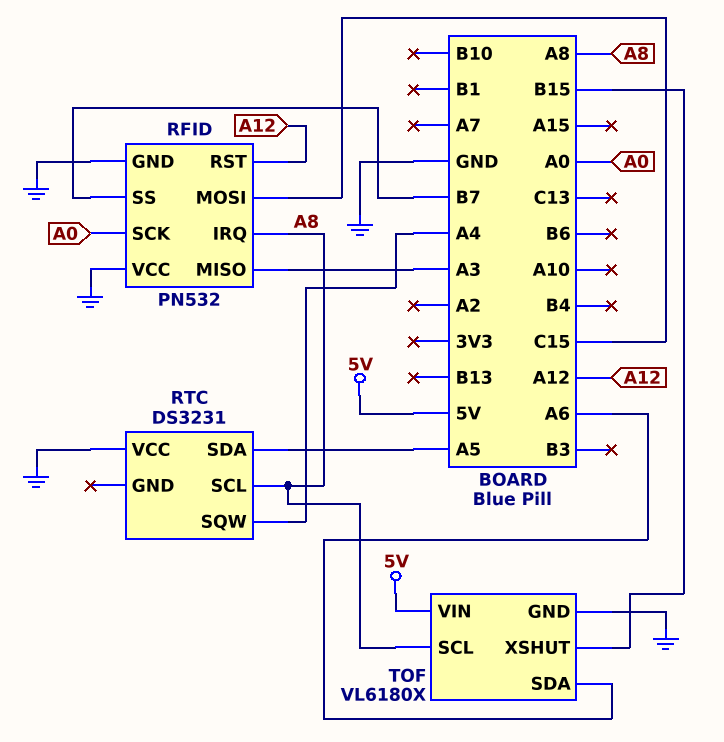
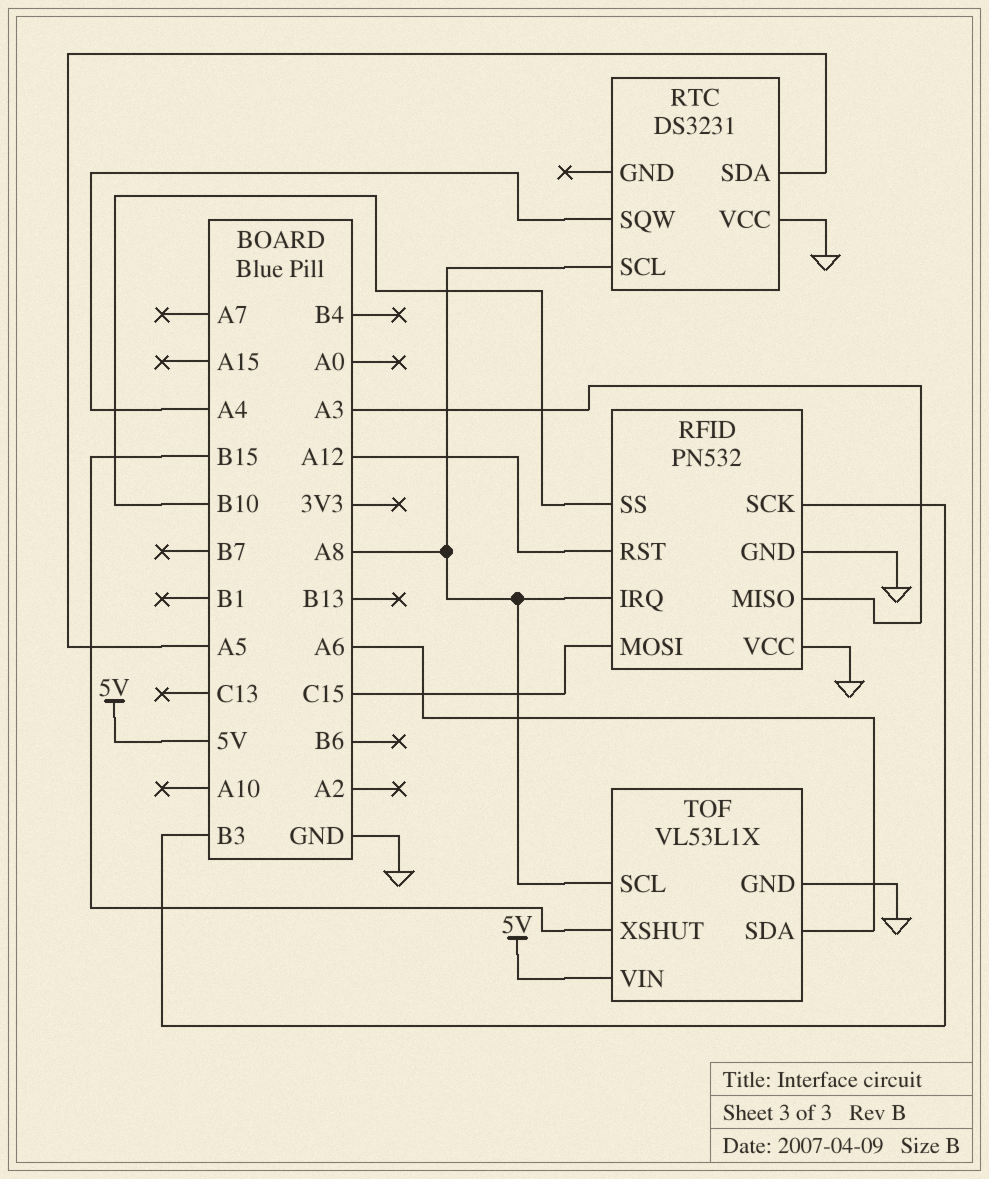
RFID pin SCK: A0 -> B3
RFID pin SS: B7 -> B10
TOF: VL6180X -> VL53L1X

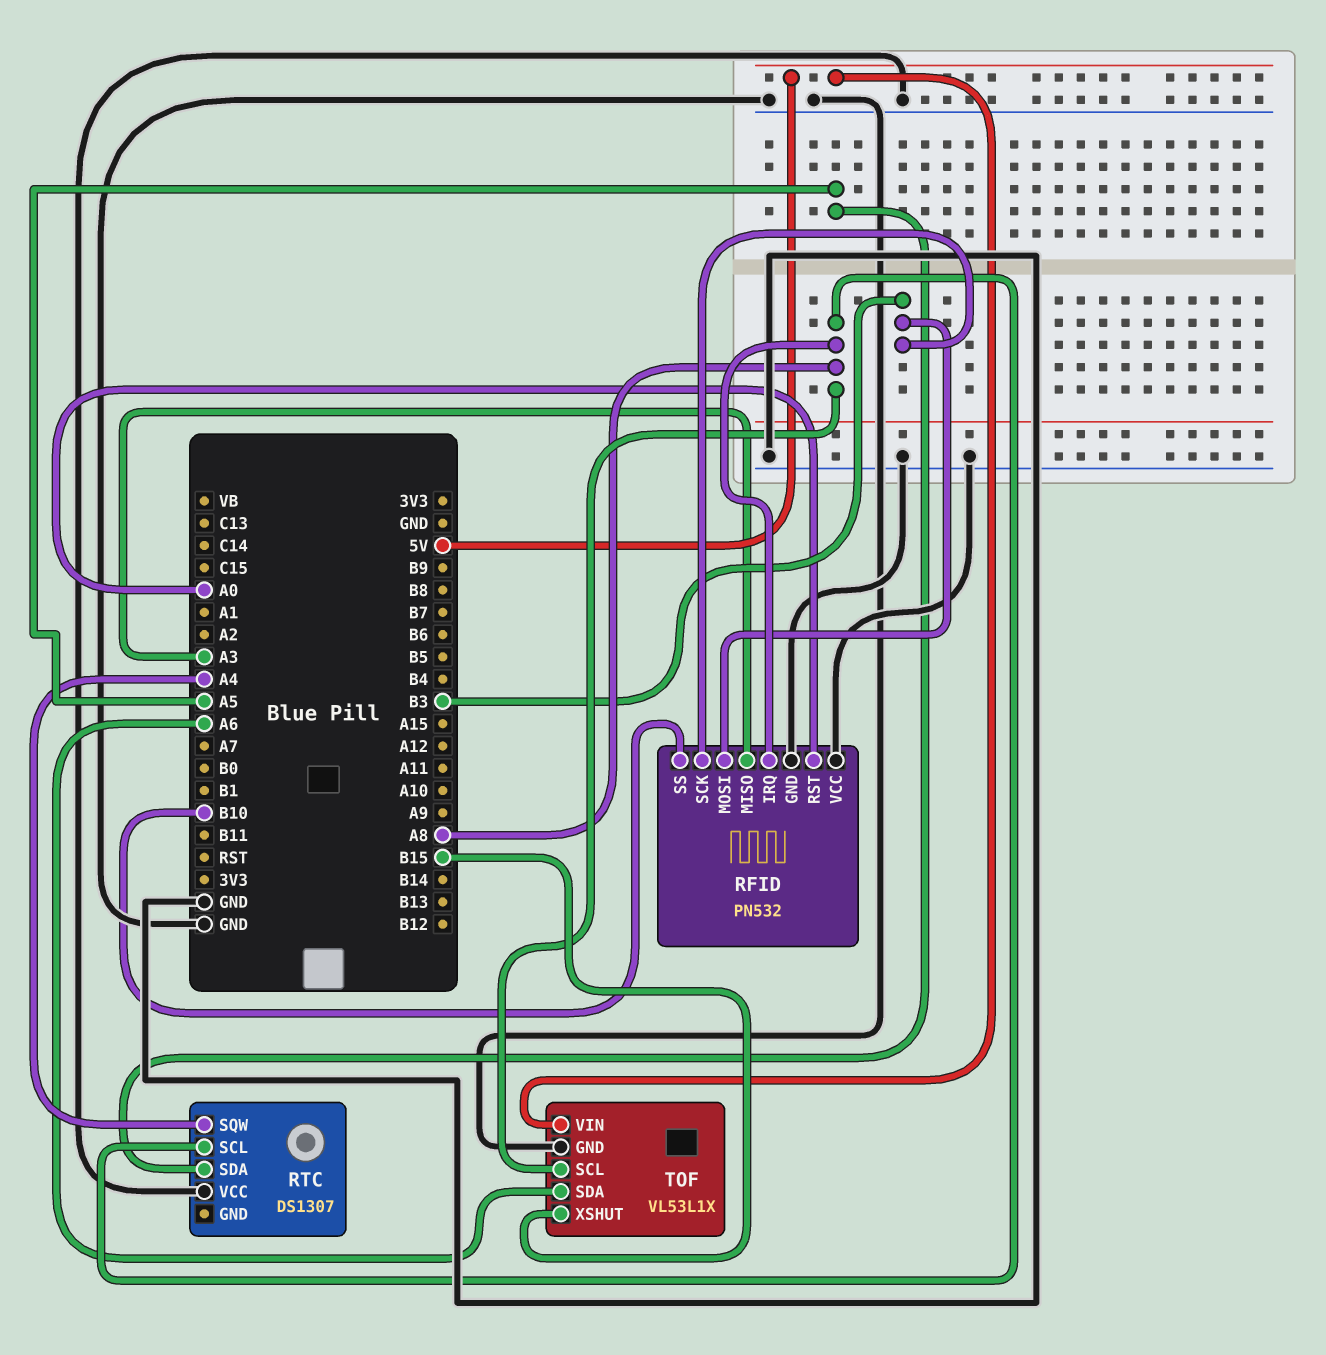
RFID pin MOSI: C15 -> B3
RFID pin RST: A12 -> A0
RTC: DS3231 -> DS1307

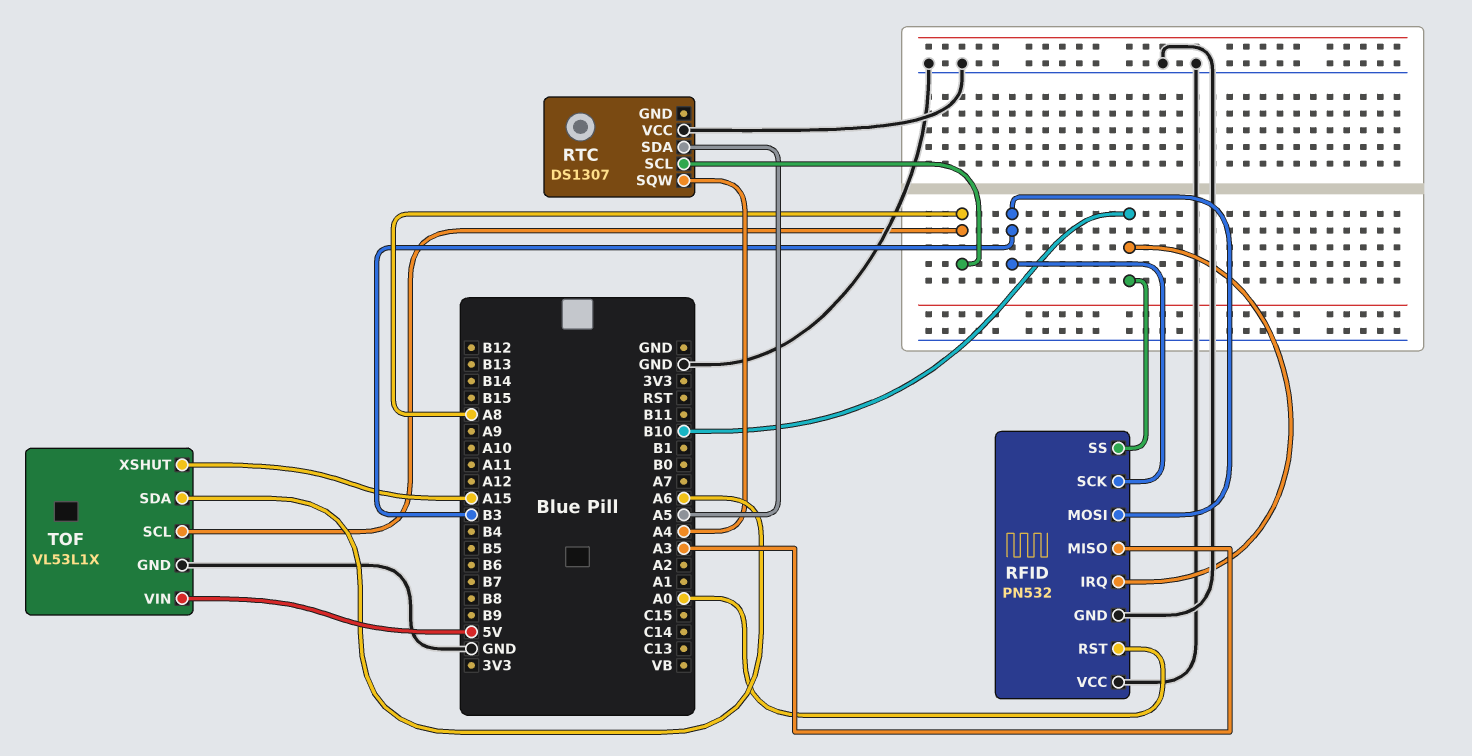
RFID pin IRQ: A8 -> B10
TOF pin XSHUT: B15 -> A15

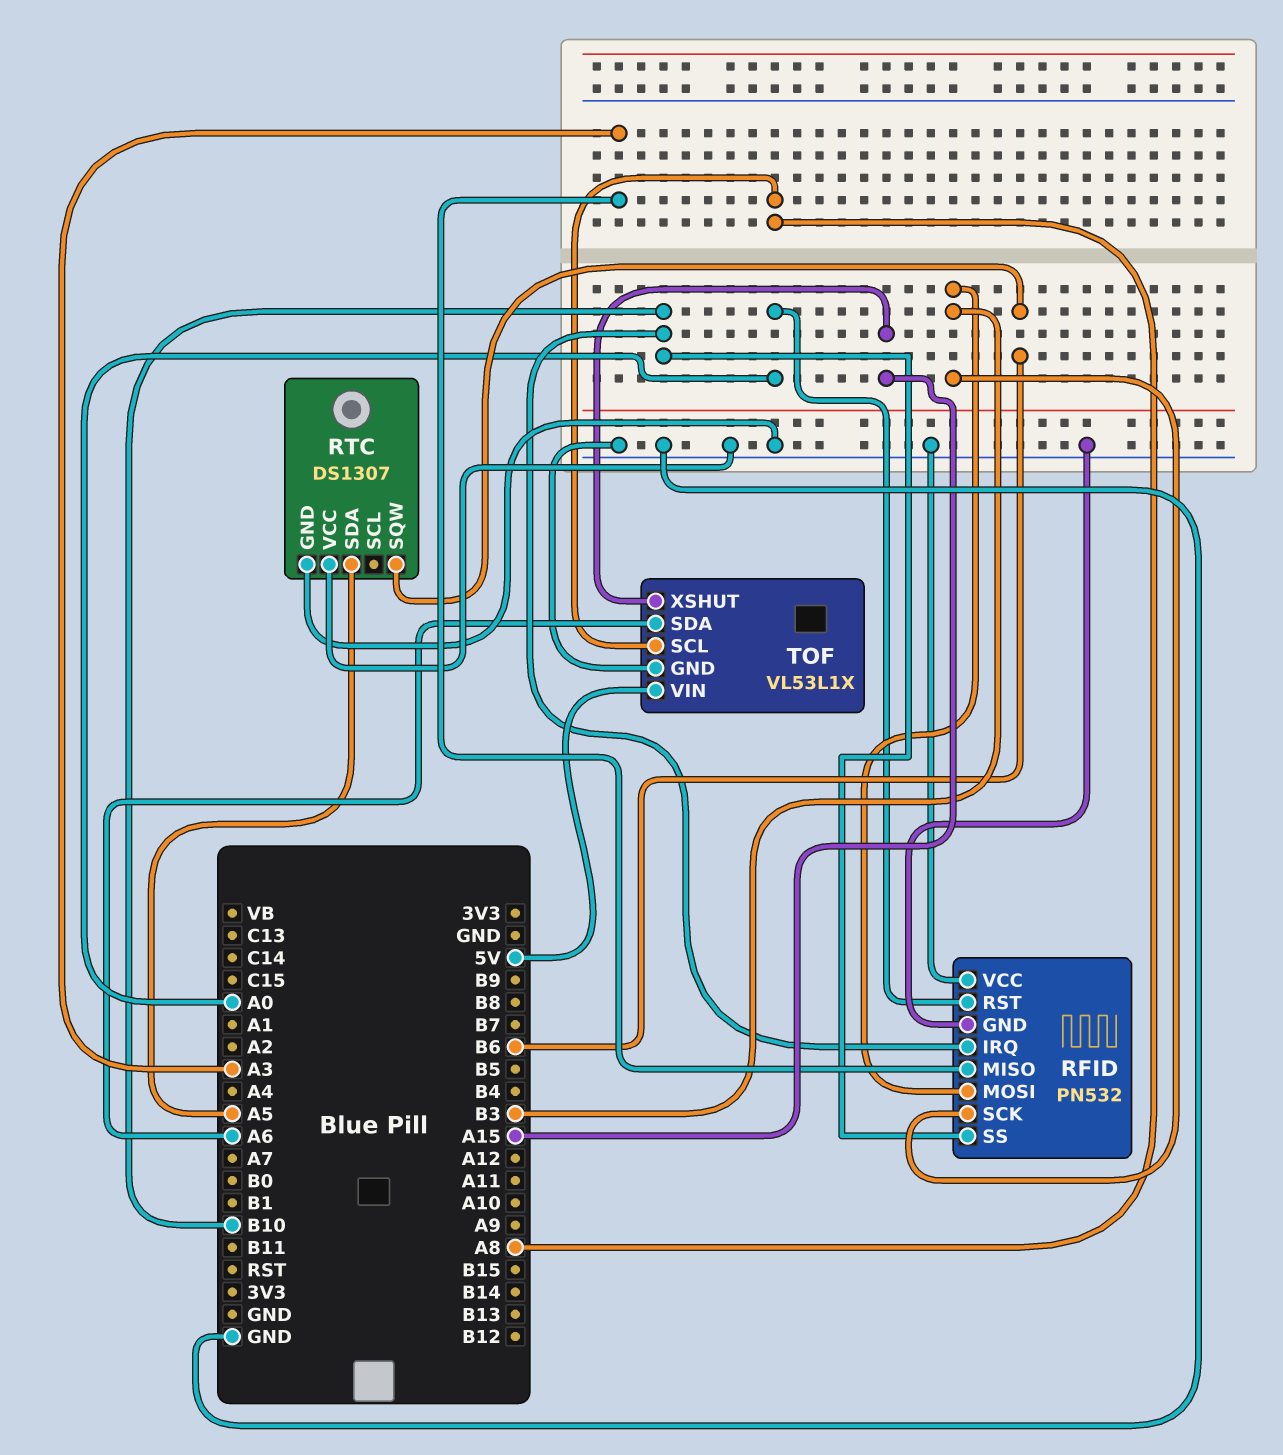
RTC pin GND: none -> GND
RTC pin SCL: A8 -> none
RTC pin SQW: A4 -> B6

